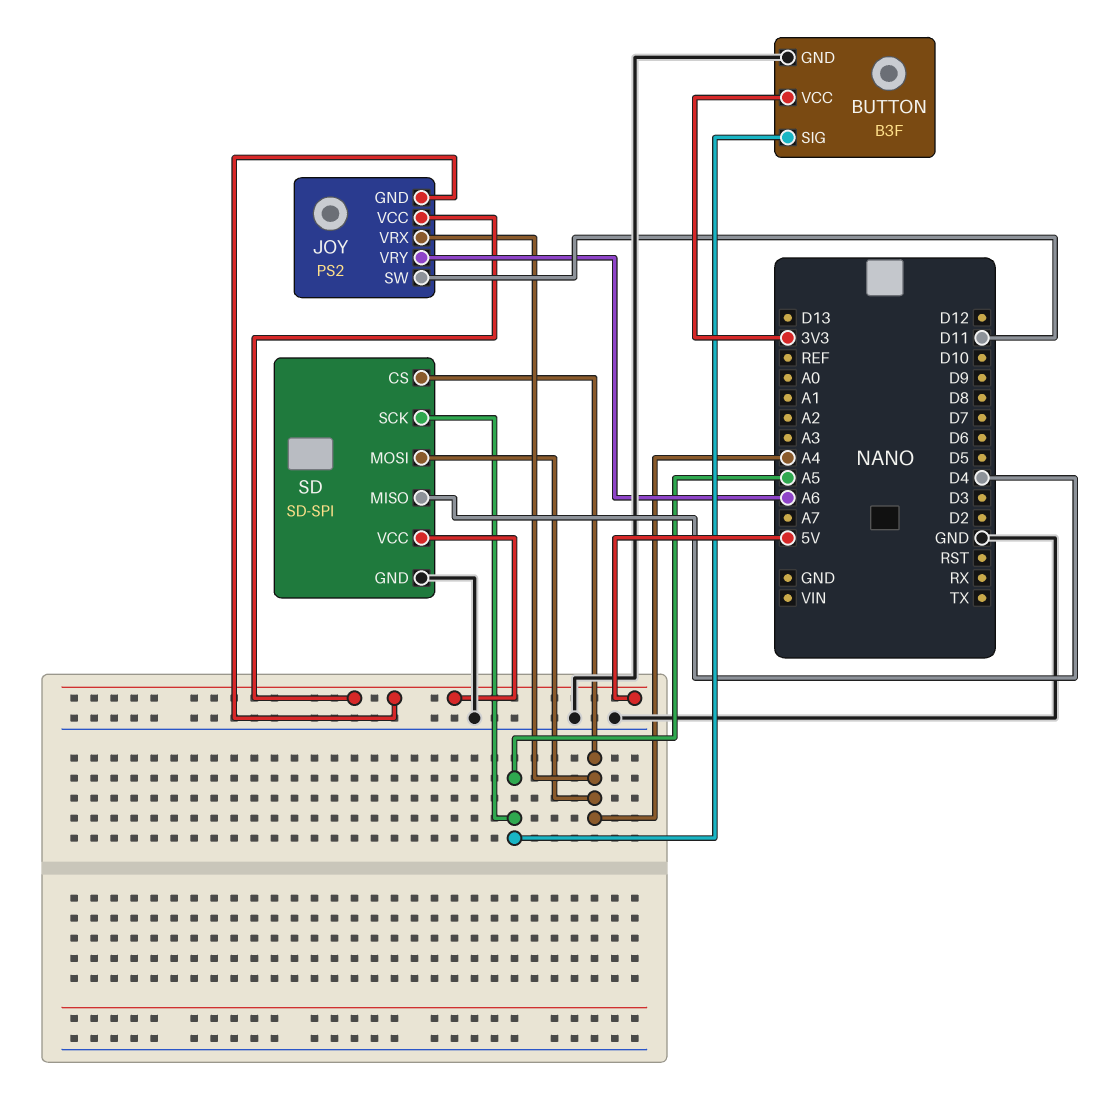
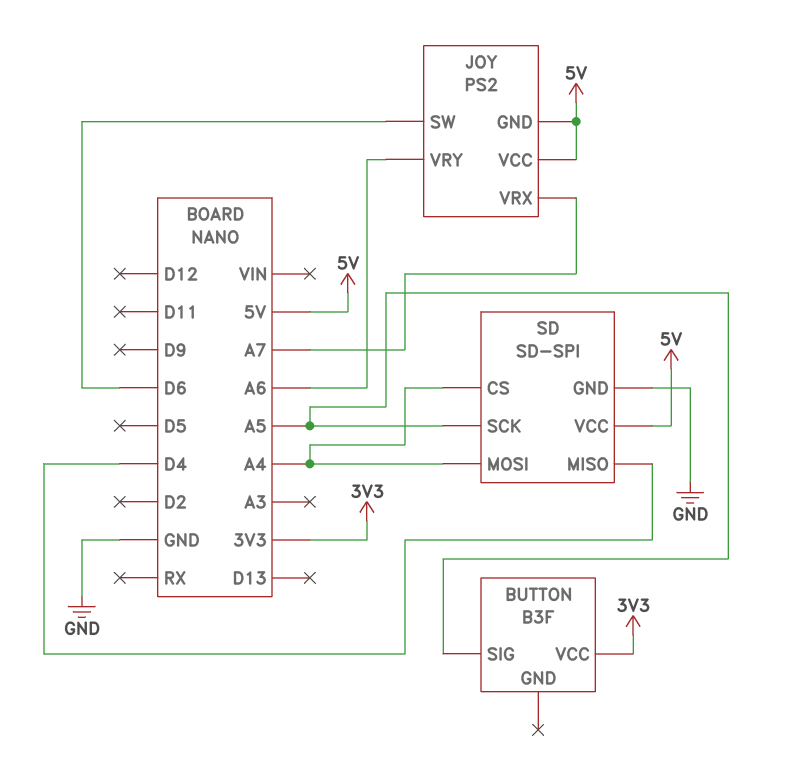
BUTTON pin GND: GND -> none
JOY pin SW: D11 -> D6
JOY pin VRX: A4 -> A7

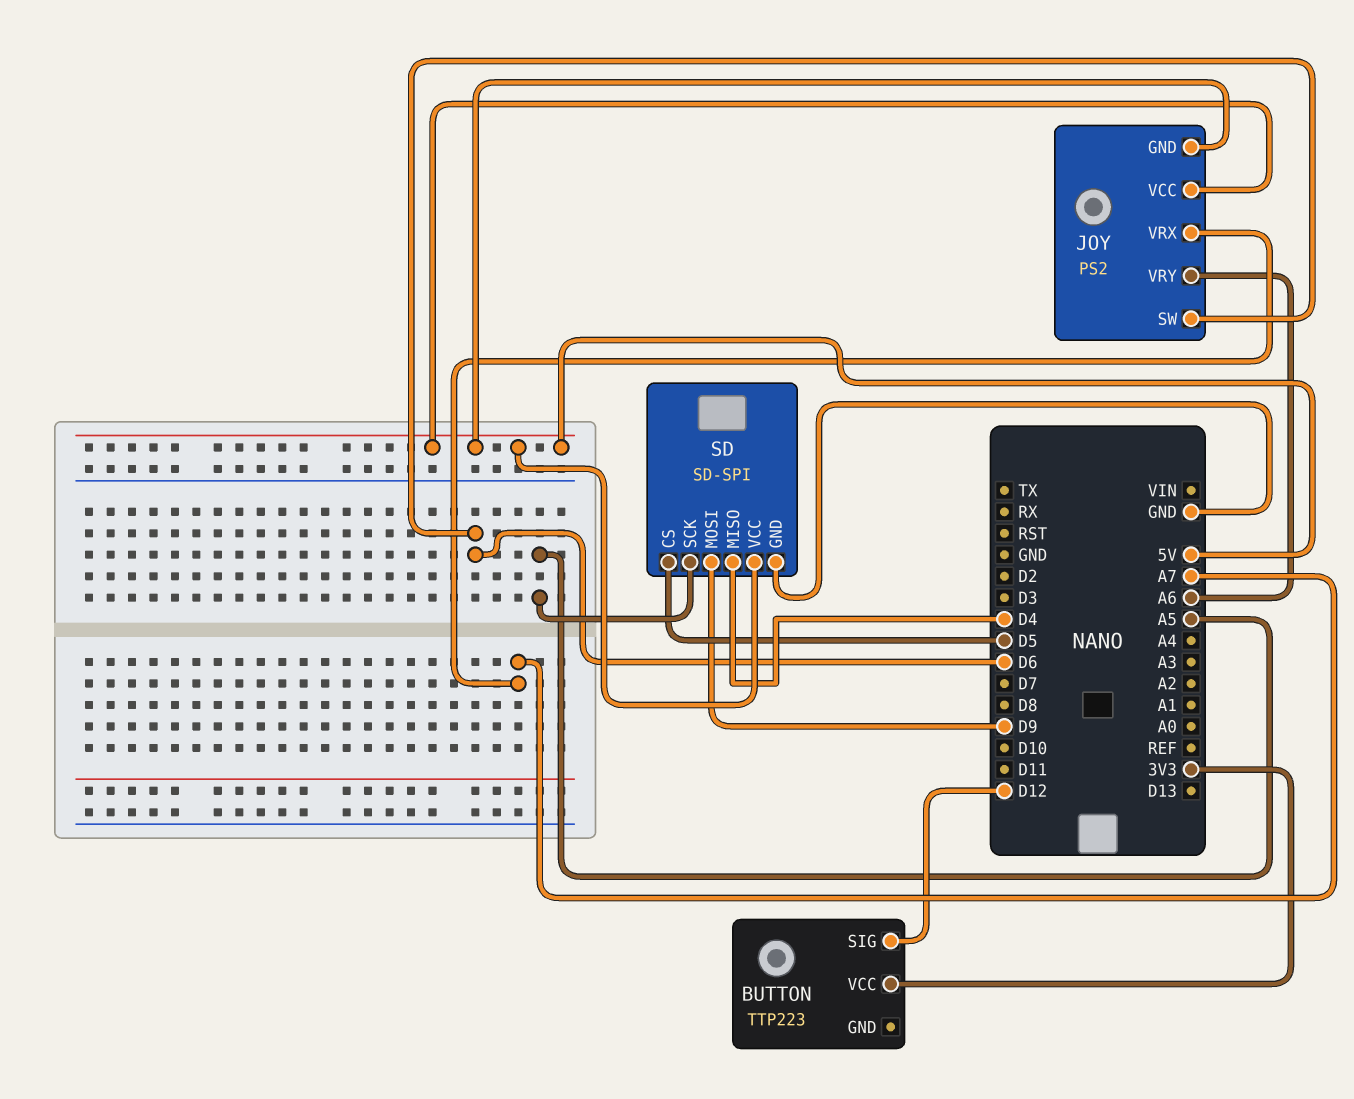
BUTTON: B3F -> TTP223
BUTTON pin SIG: A5 -> D12
SD pin CS: A4 -> D5
SD pin MOSI: A4 -> D9

